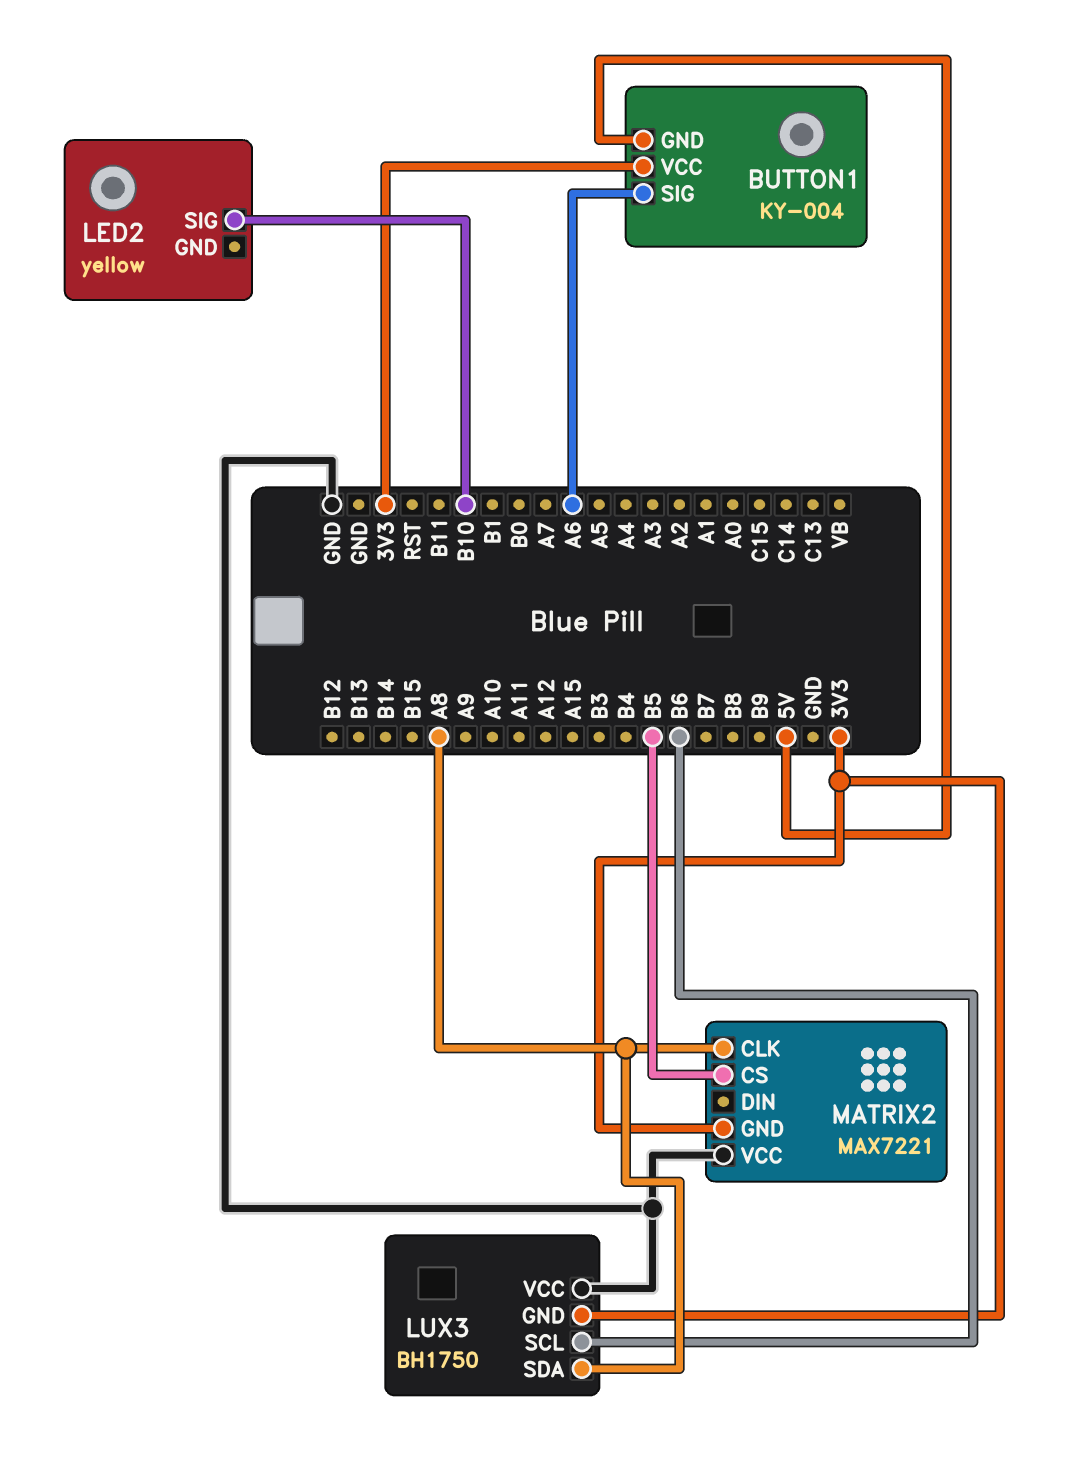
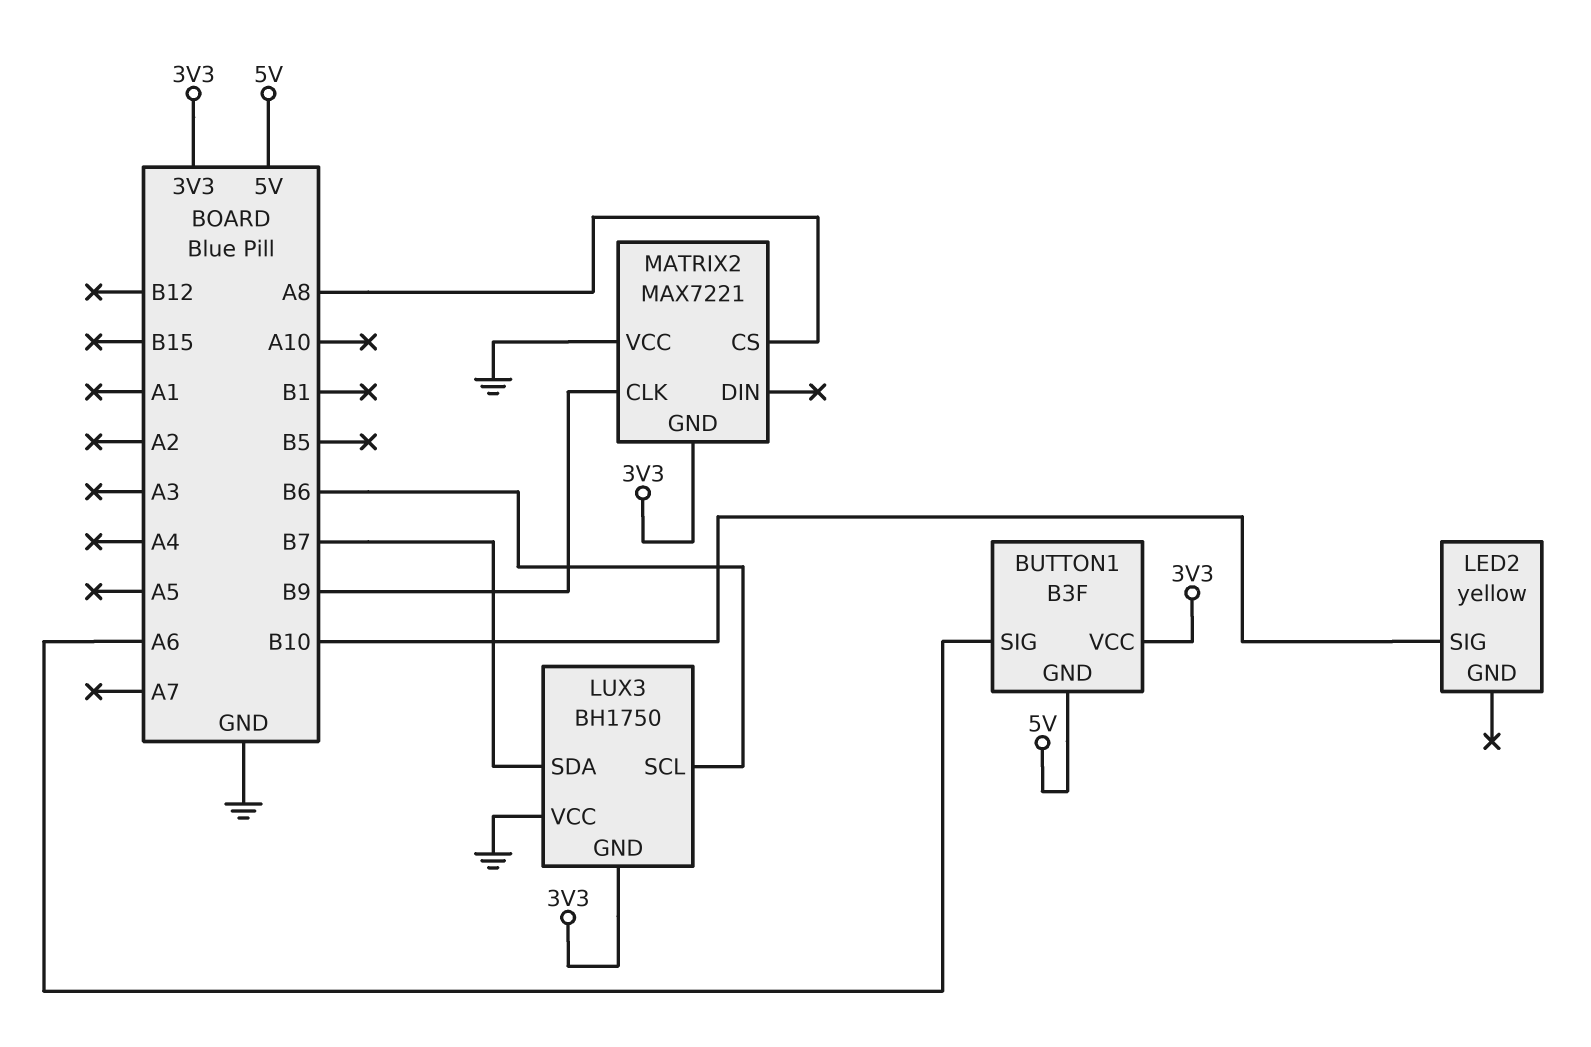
BUTTON1: KY-004 -> B3F
LUX3 pin SDA: A8 -> B7
MATRIX2 pin CLK: A8 -> B9
MATRIX2 pin CS: B5 -> A8

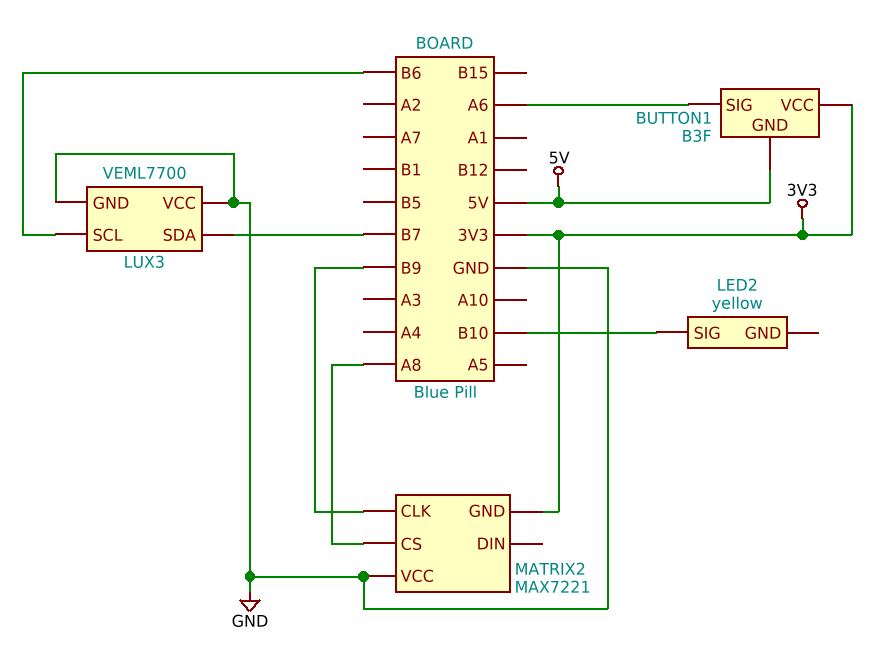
LUX3: BH1750 -> VEML7700
LUX3 pin GND: 3V3 -> GND

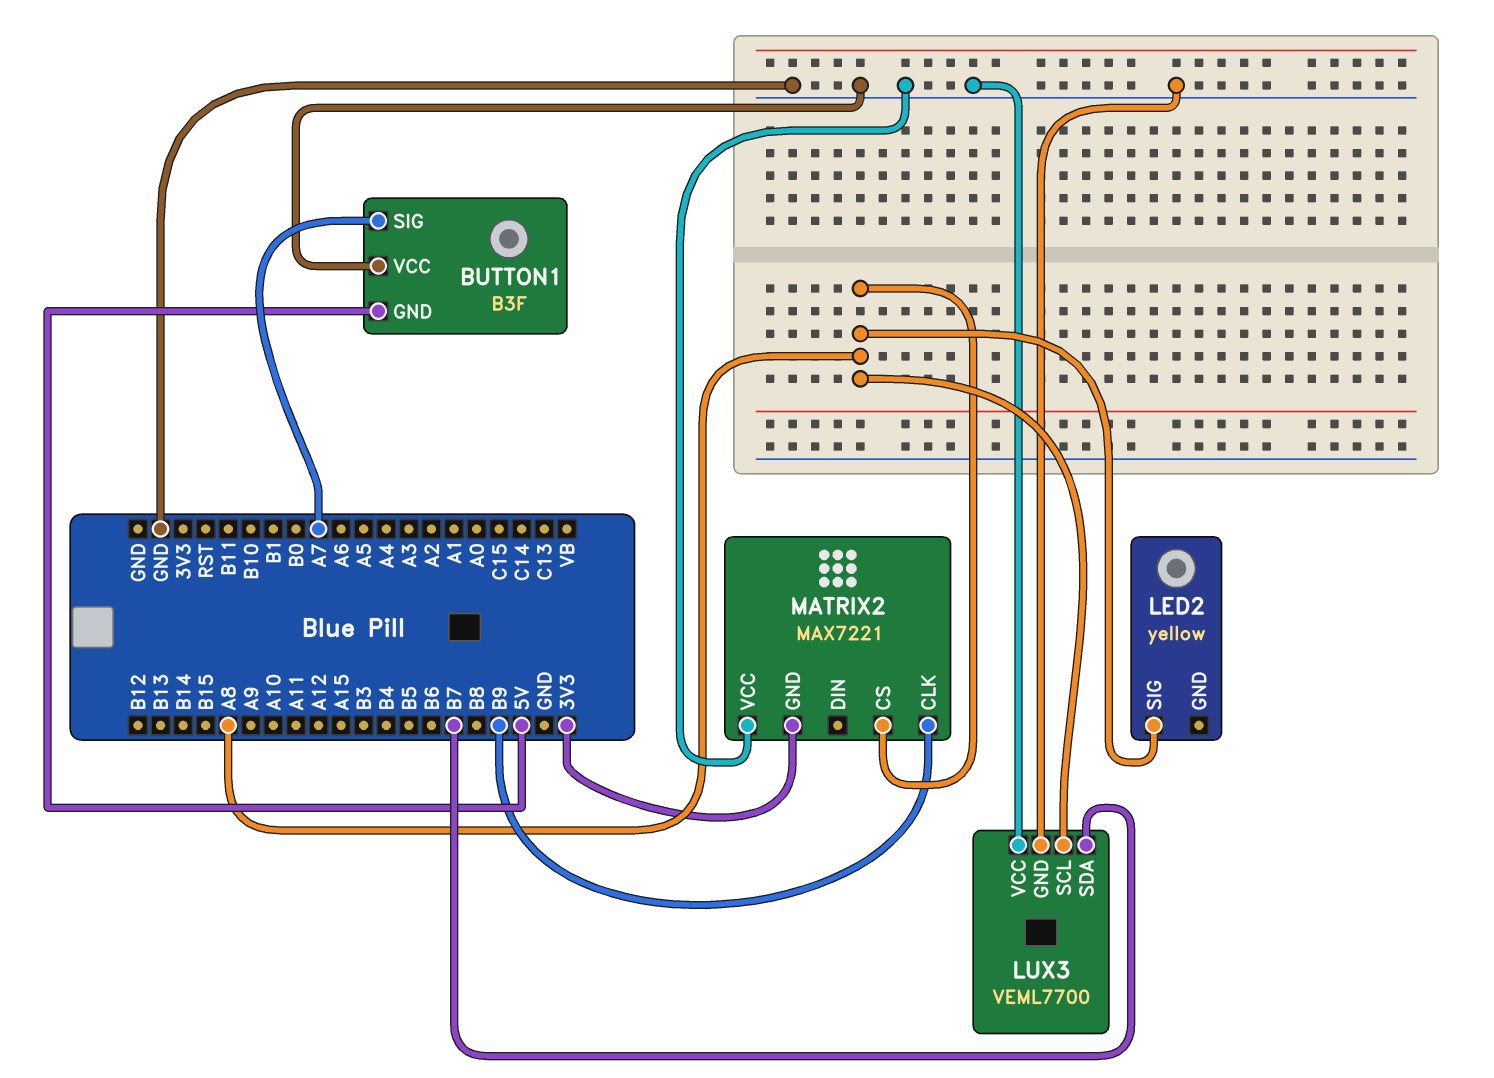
BUTTON1 pin SIG: A6 -> A7
BUTTON1 pin VCC: 3V3 -> GND
LED2 pin SIG: B10 -> A8
LUX3 pin SCL: B6 -> A8

